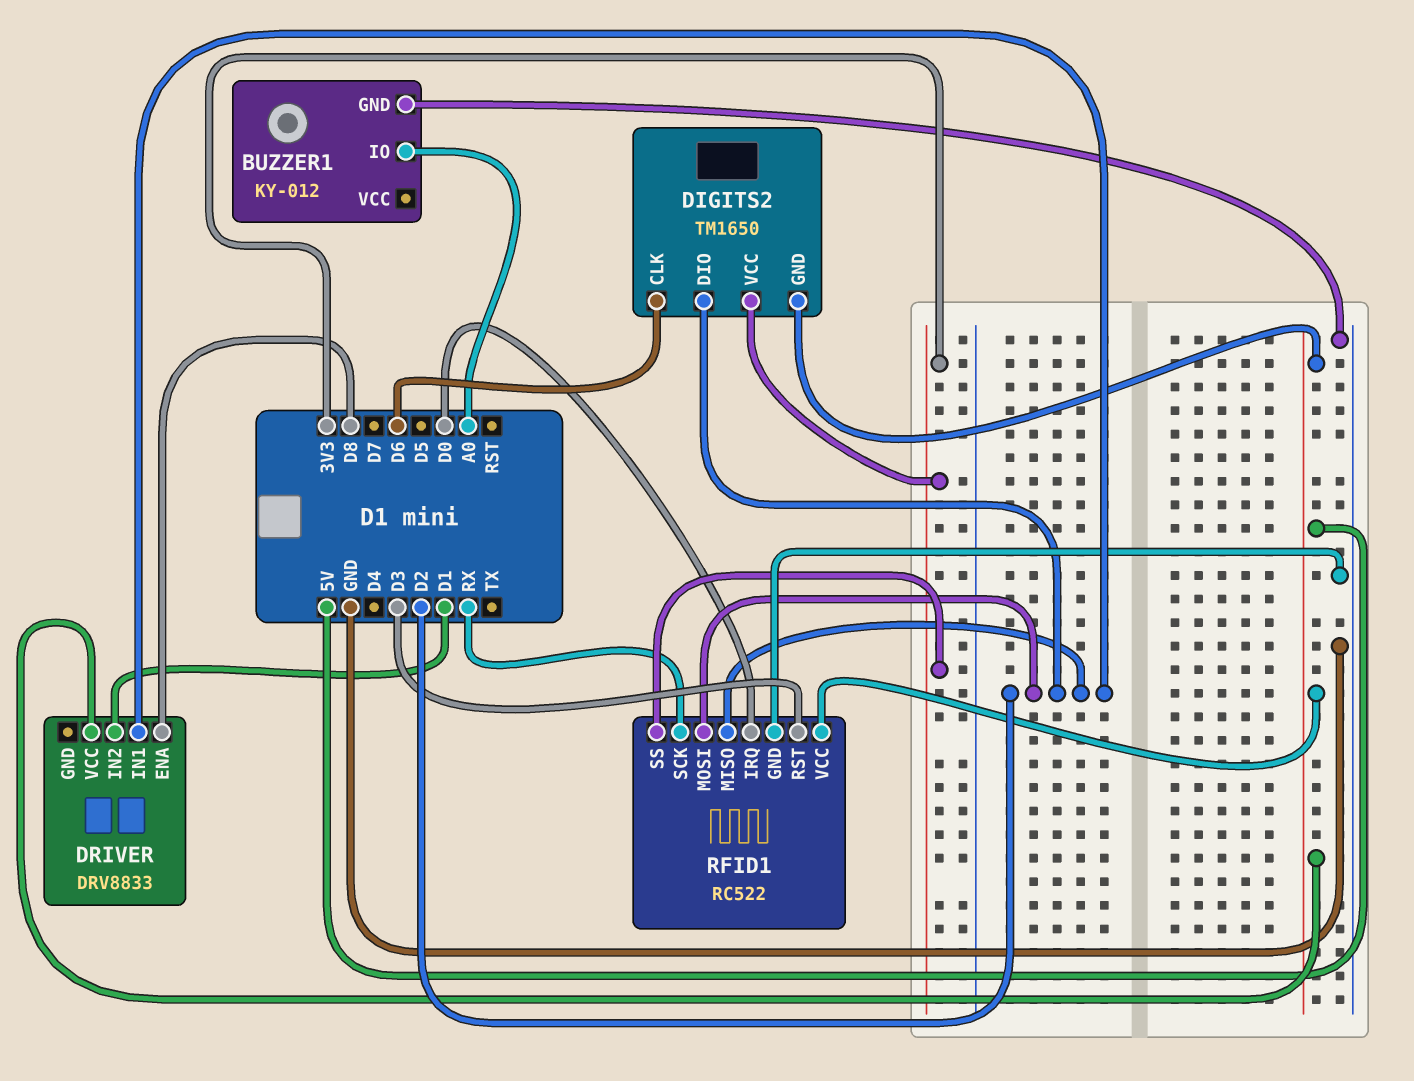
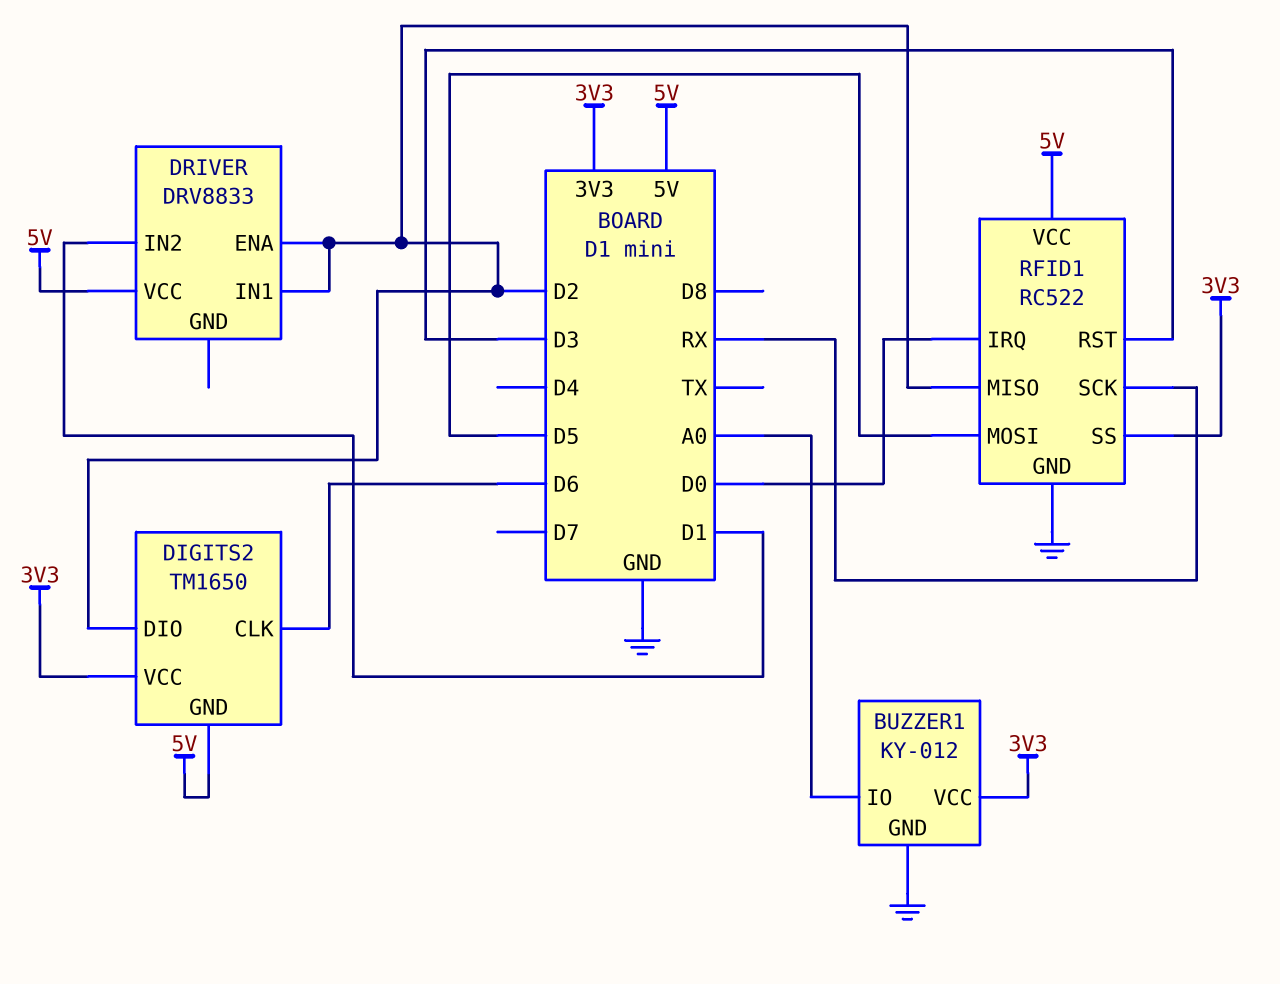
BUZZER1 pin VCC: none -> 3V3
DRIVER pin ENA: D8 -> D2
RFID1 pin MOSI: D2 -> D5

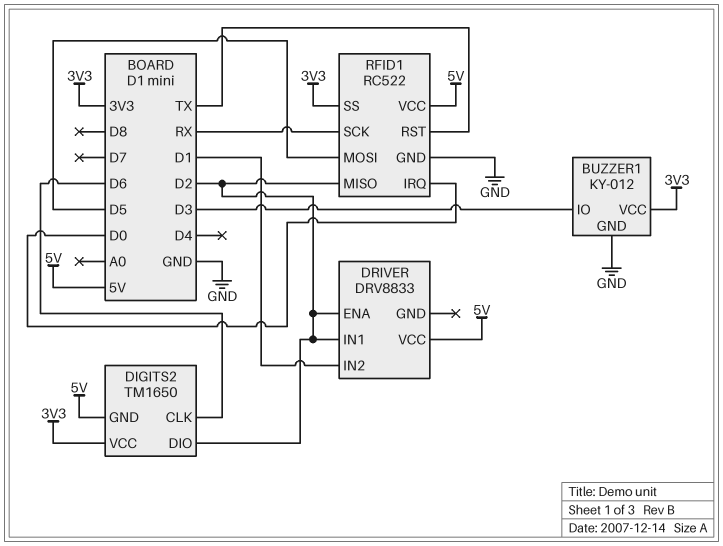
BUZZER1 pin IO: A0 -> D3
RFID1 pin RST: D3 -> TX

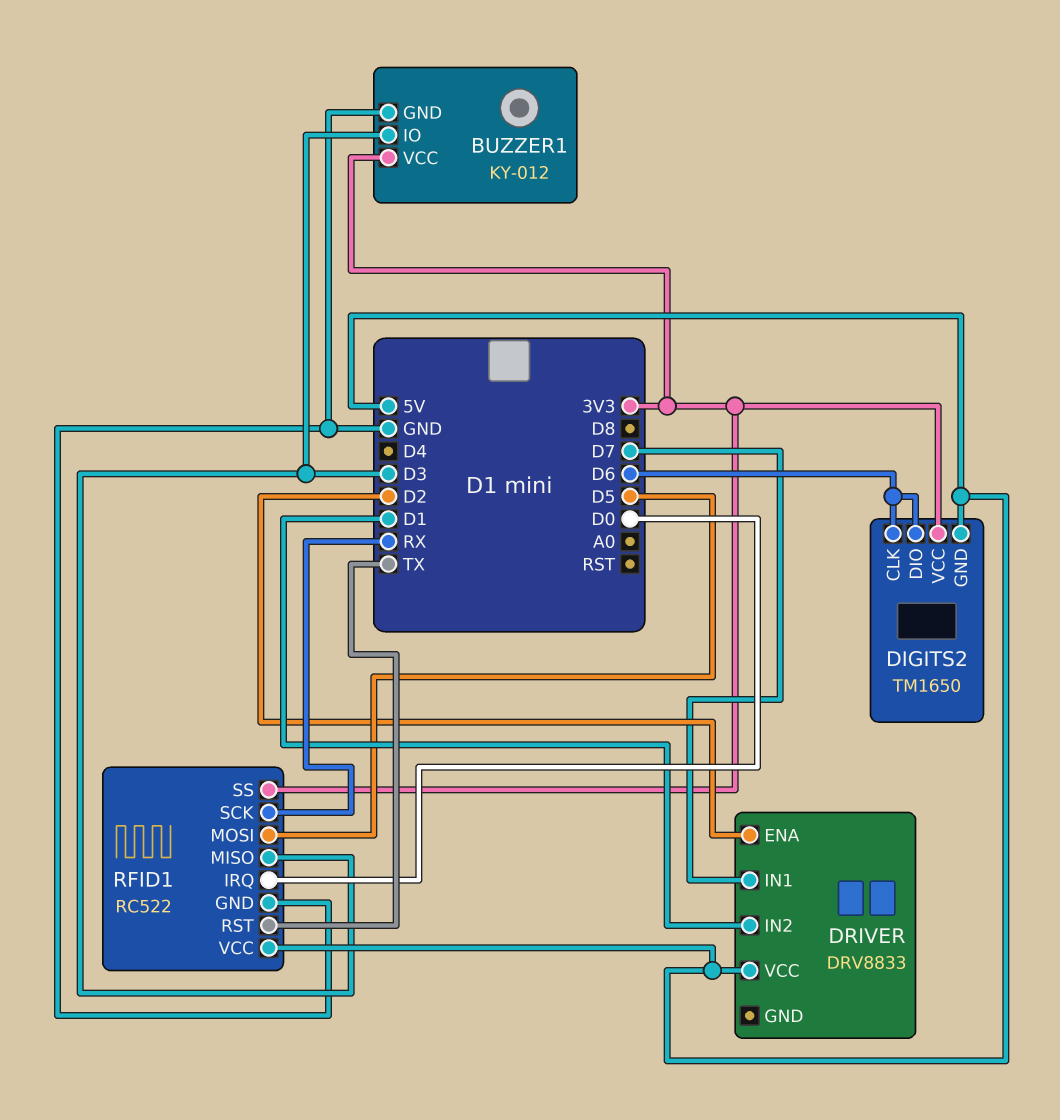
DIGITS2 pin DIO: D2 -> D6
DRIVER pin IN1: D2 -> D7
RFID1 pin MISO: D2 -> D3

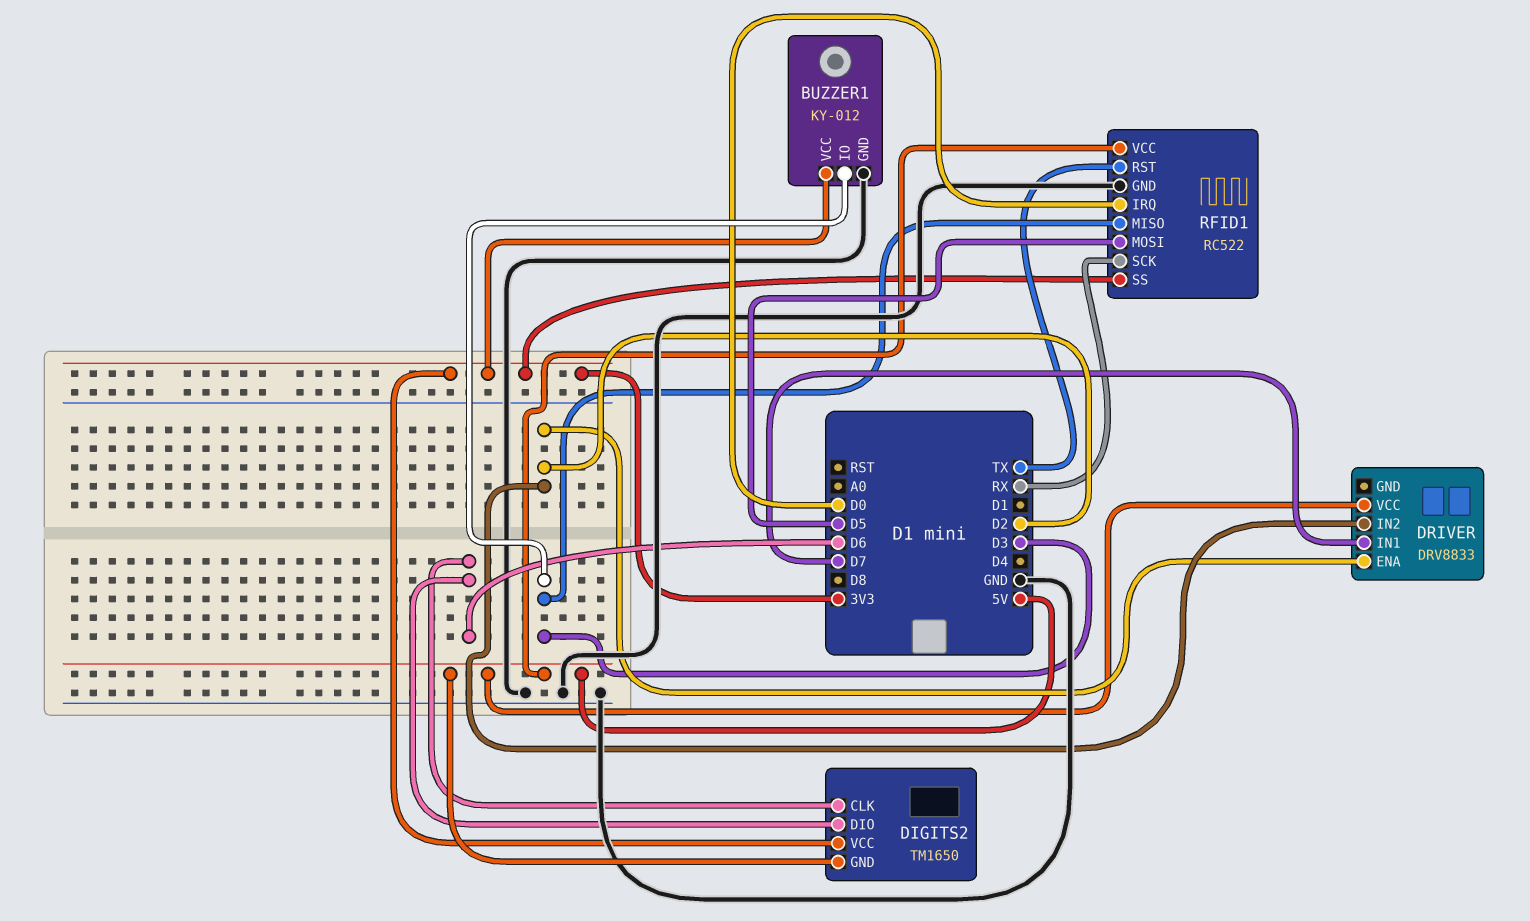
DRIVER pin IN2: D1 -> D2

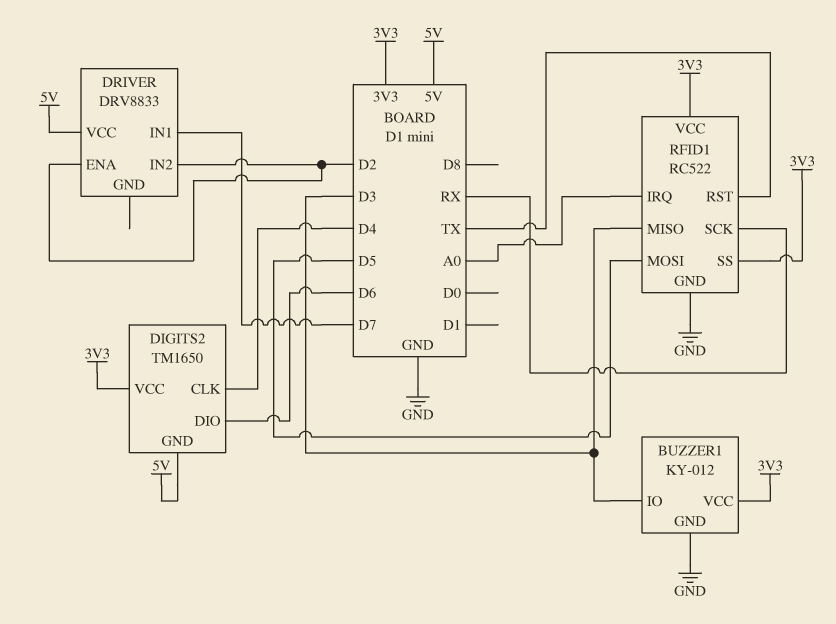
DIGITS2 pin CLK: D6 -> D4
RFID1 pin IRQ: D0 -> A0
RFID1 pin VCC: 5V -> 3V3

